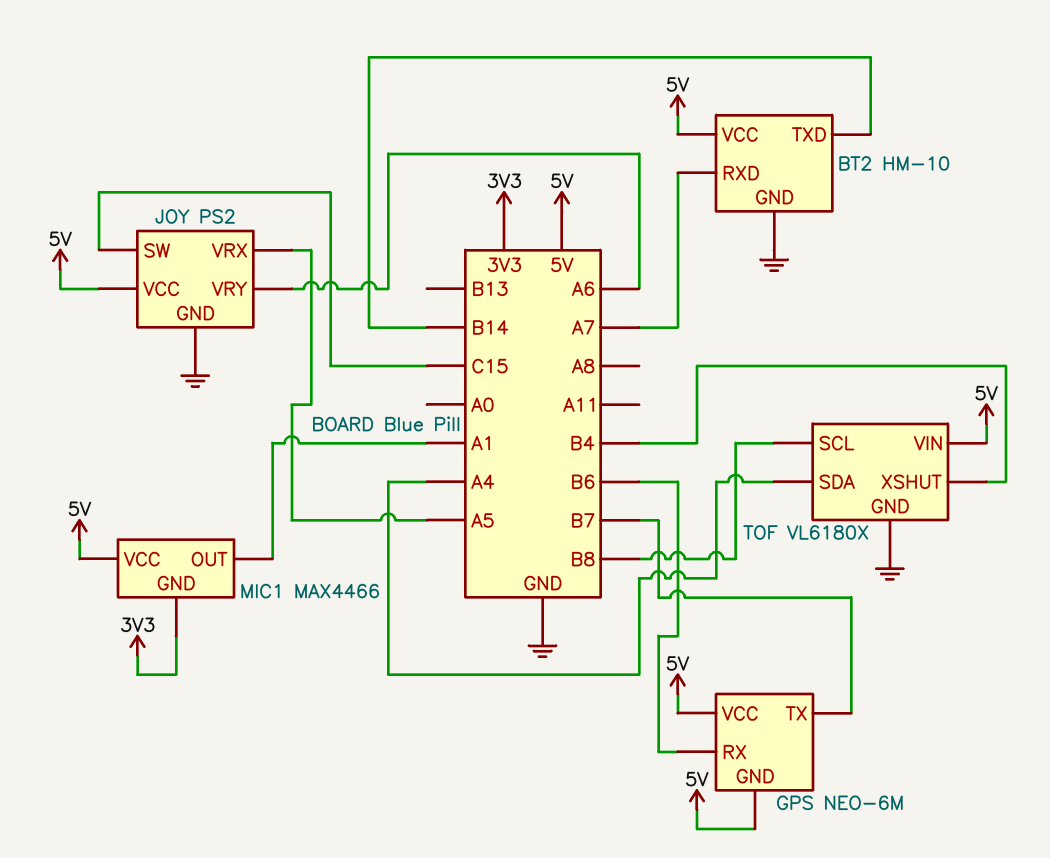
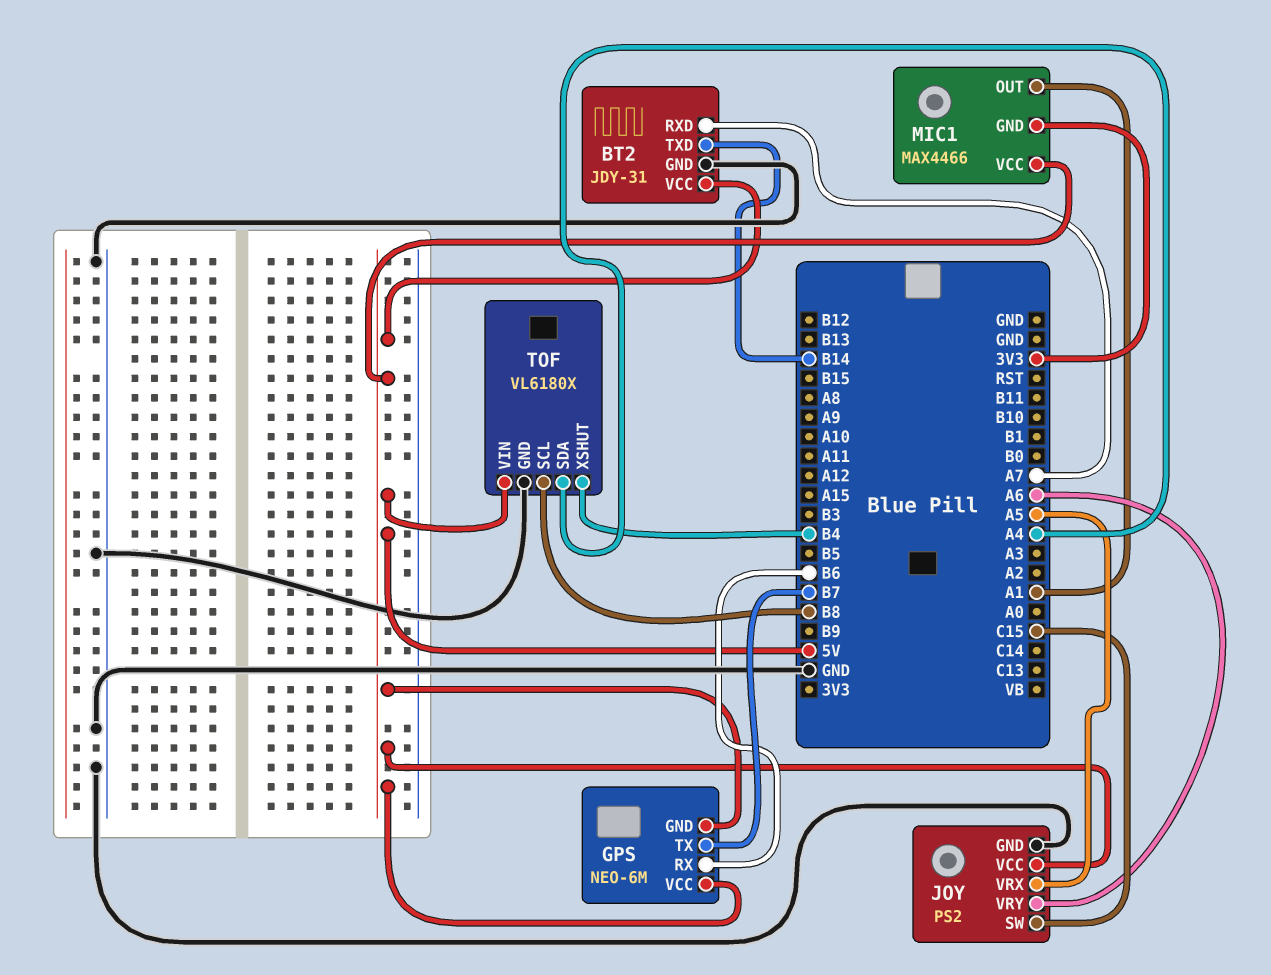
BT2: HM-10 -> JDY-31

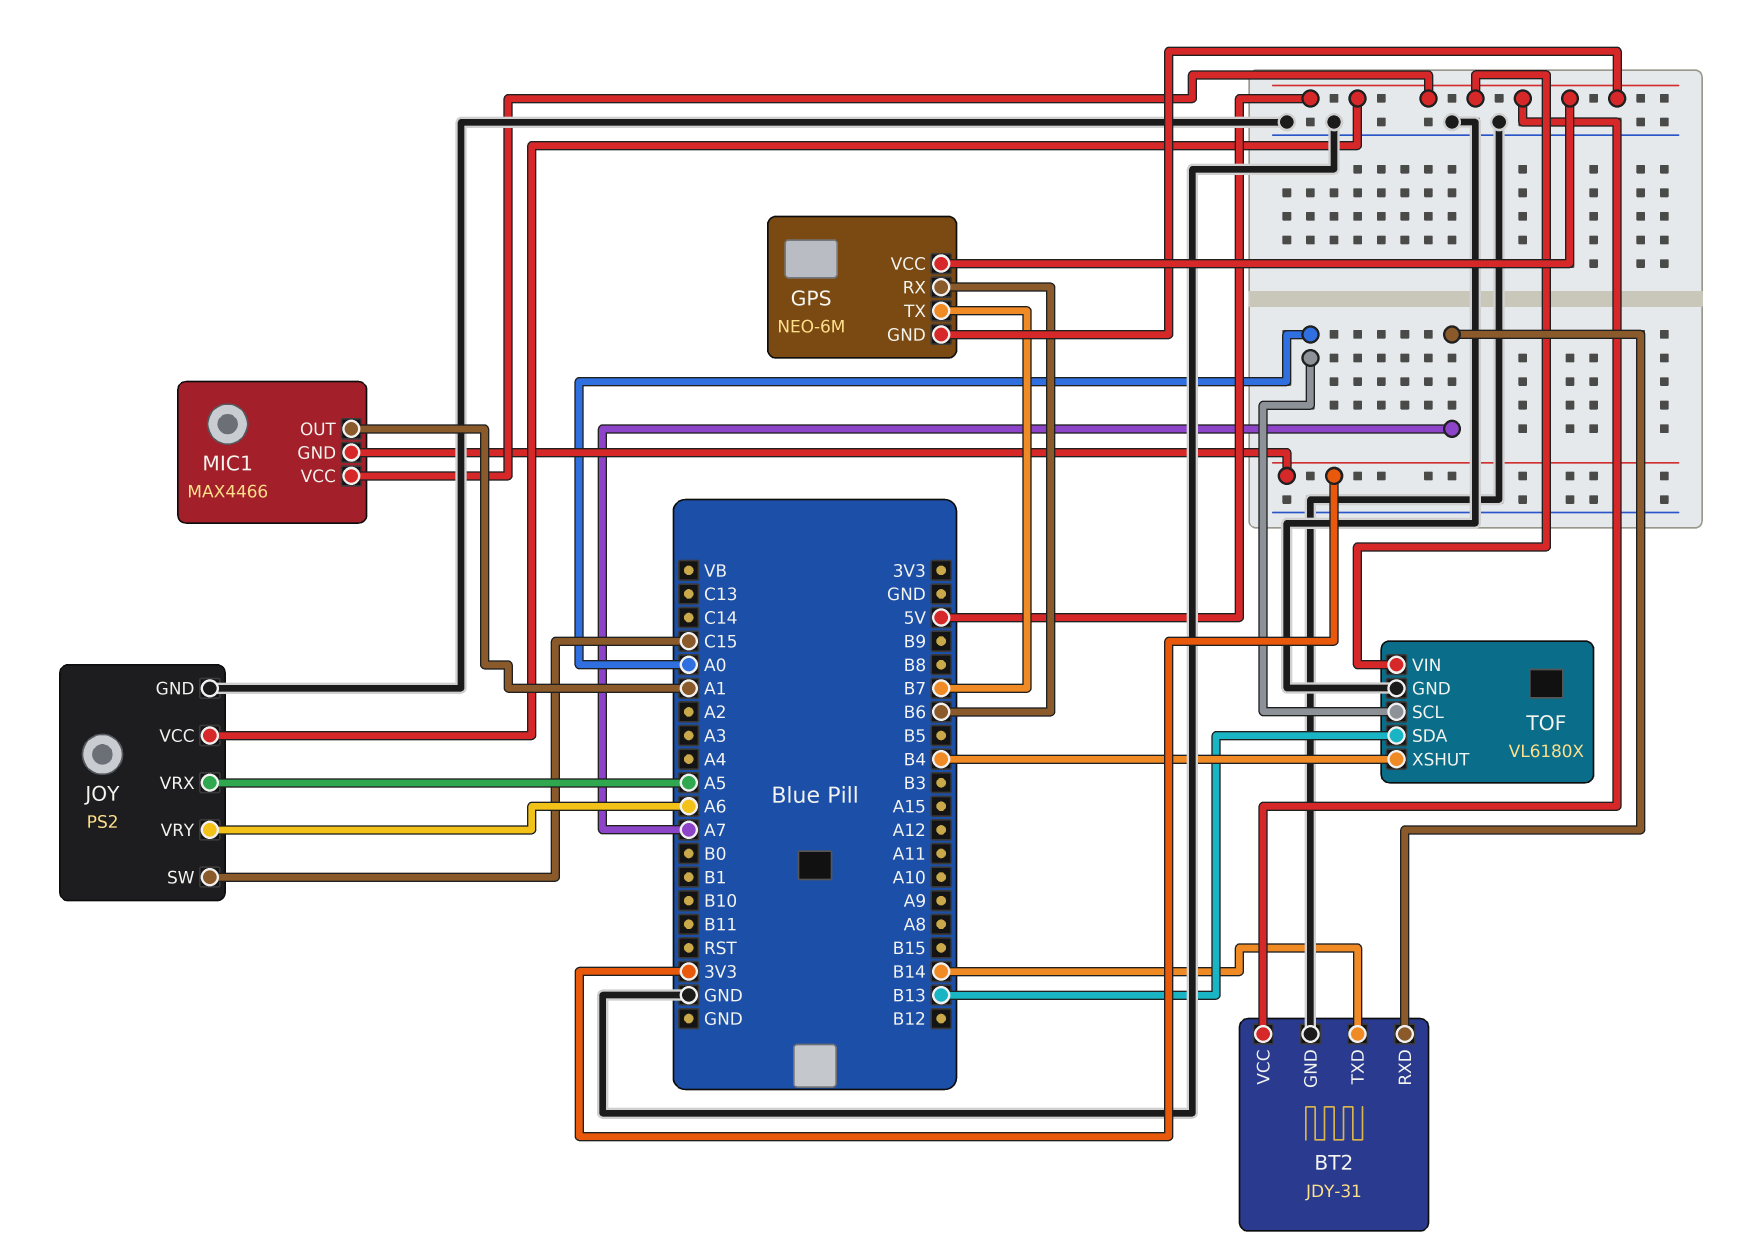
TOF pin SCL: B8 -> A0
TOF pin SDA: A4 -> B13

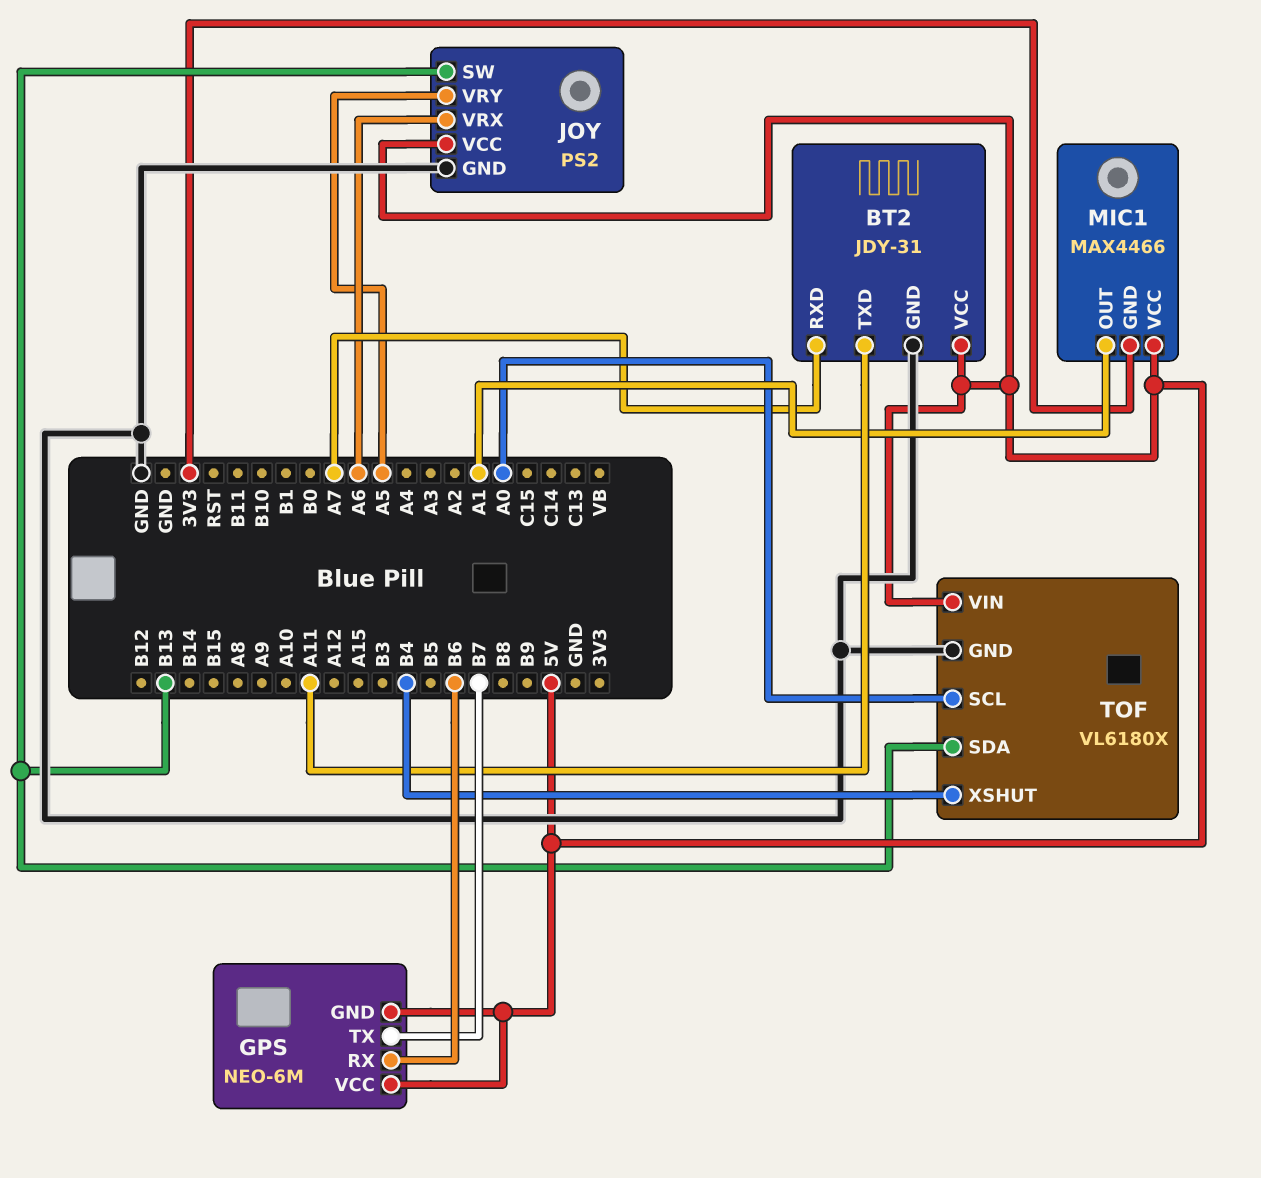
BT2 pin TXD: B14 -> A11
JOY pin SW: C15 -> B13
JOY pin VRX: A5 -> A6
JOY pin VRY: A6 -> A5

